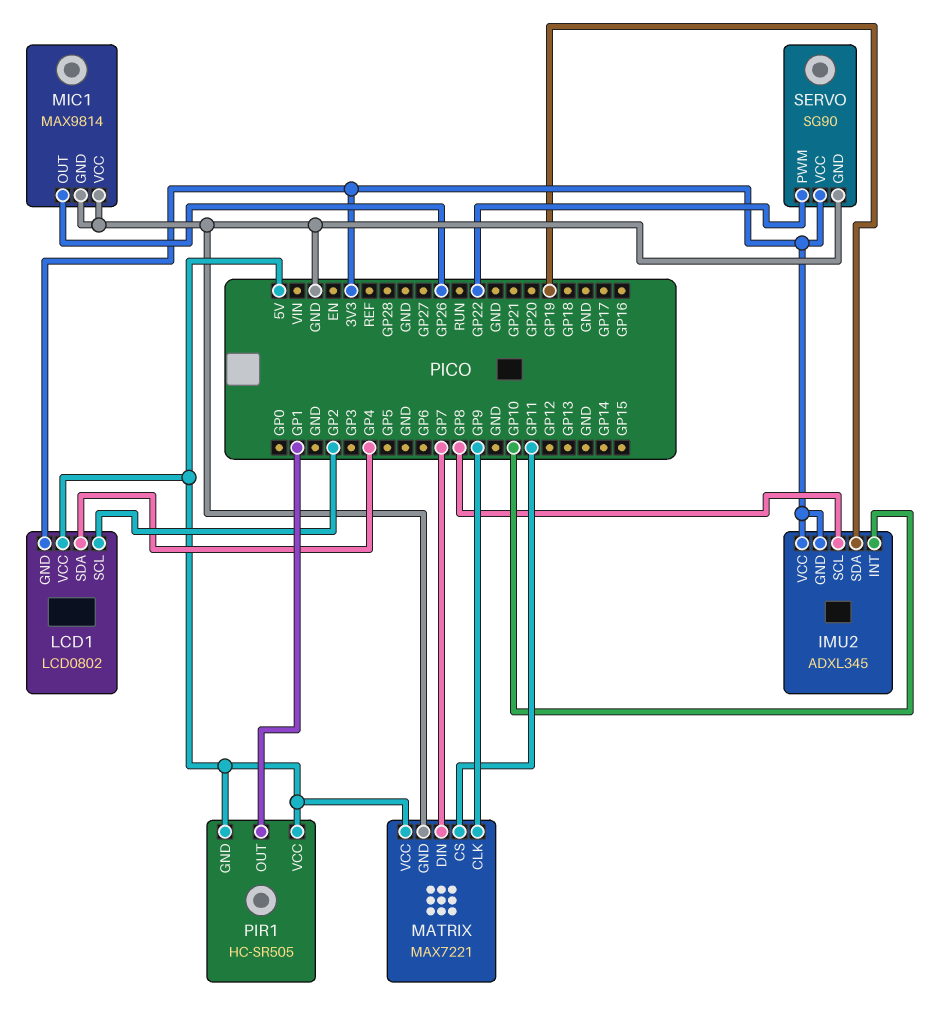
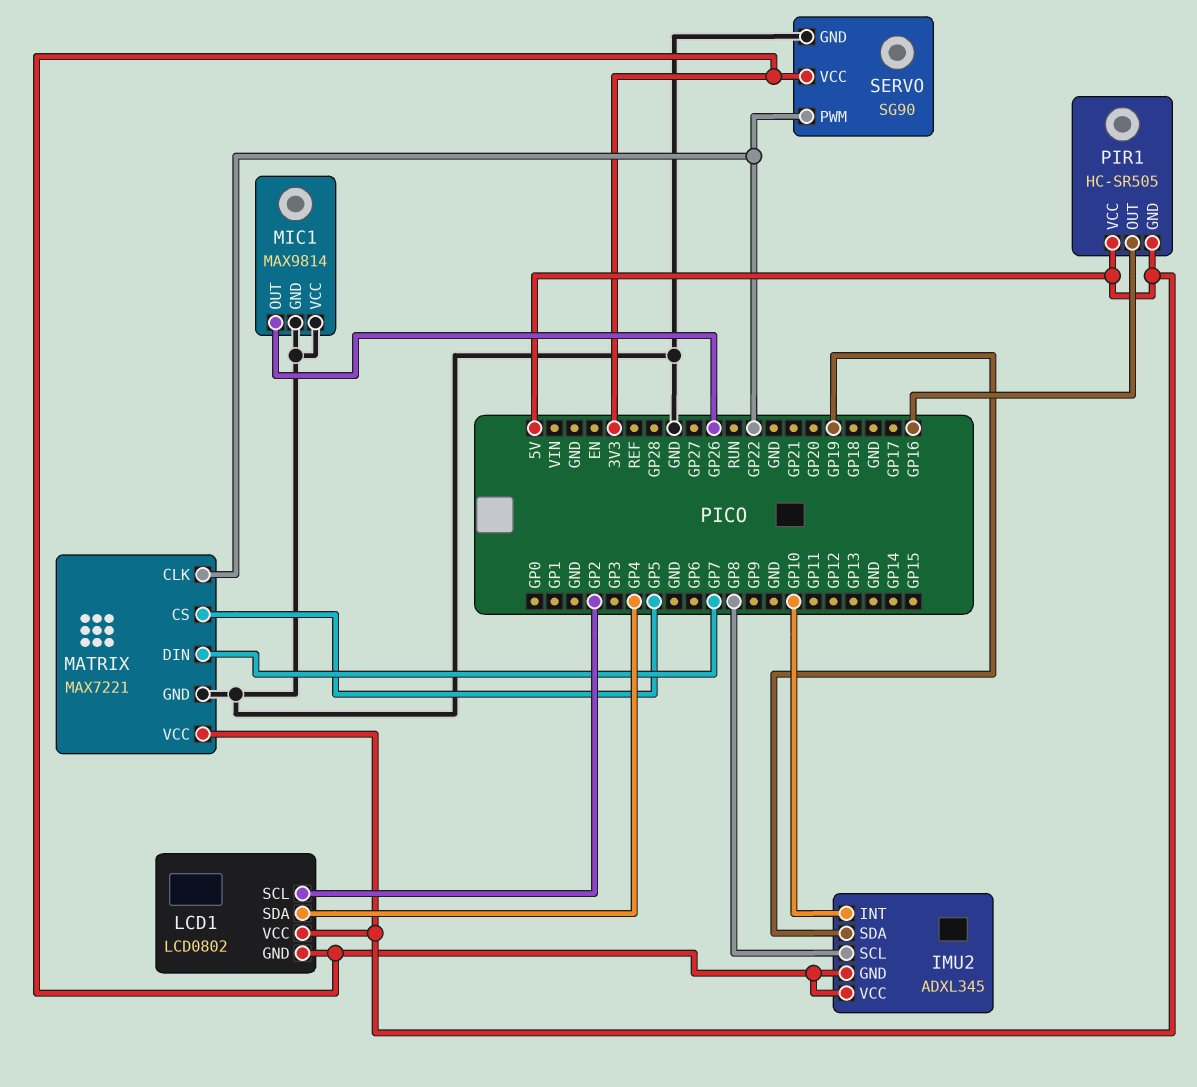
MATRIX pin CLK: GP9 -> GP22
MATRIX pin CS: GP11 -> GP5
PIR1 pin OUT: GP1 -> GP16

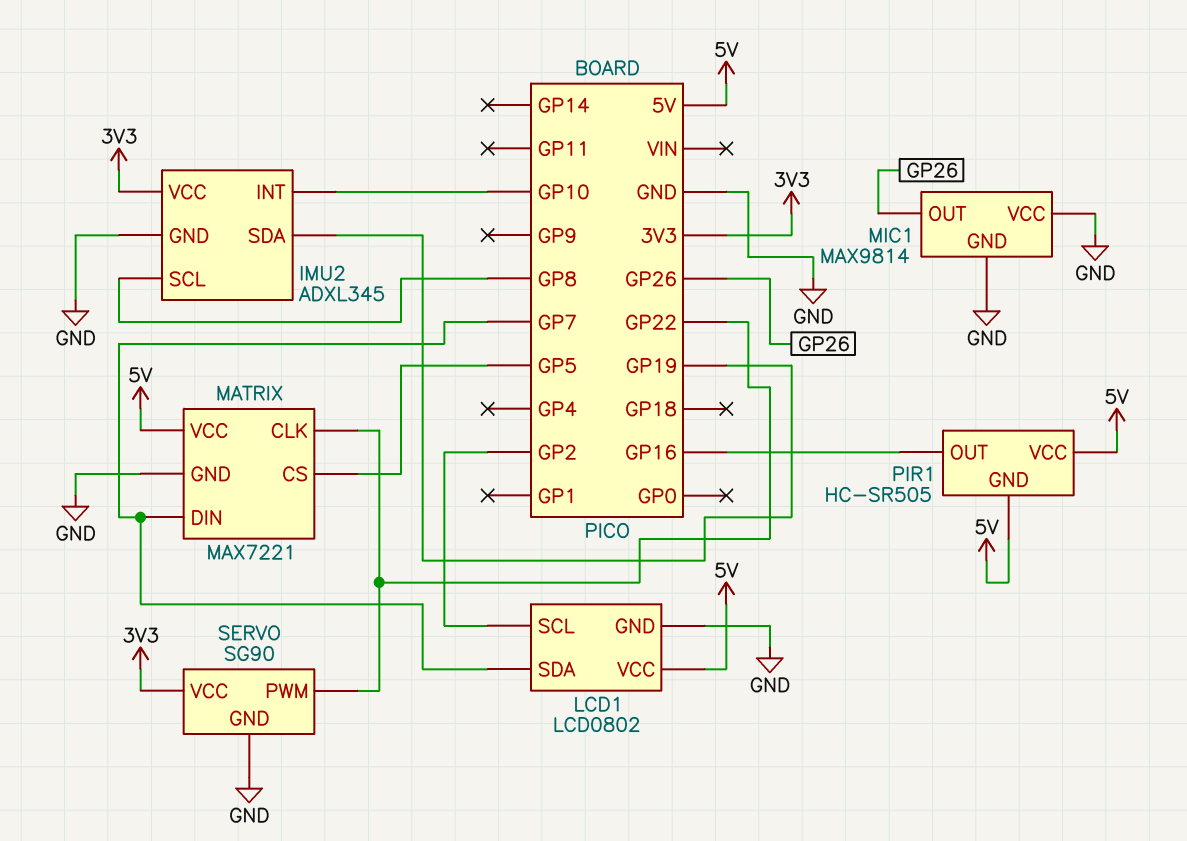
IMU2 pin GND: 3V3 -> GND
LCD1 pin GND: 3V3 -> GND
LCD1 pin SDA: GP4 -> GP7

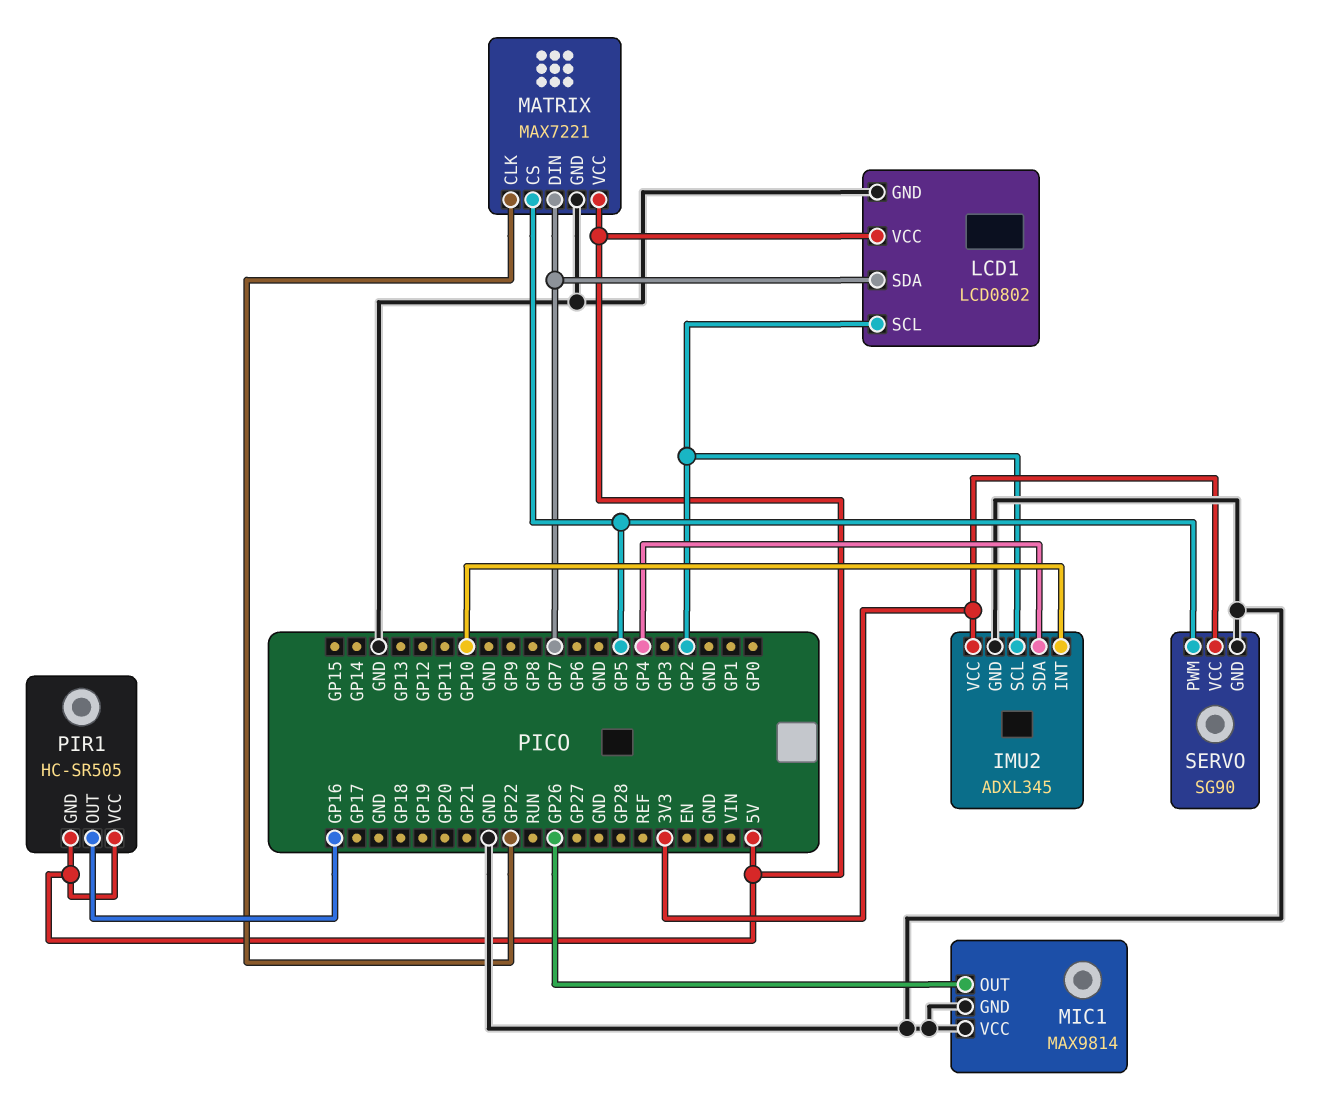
IMU2 pin SCL: GP8 -> GP2
IMU2 pin SDA: GP19 -> GP4
SERVO pin PWM: GP22 -> GP5

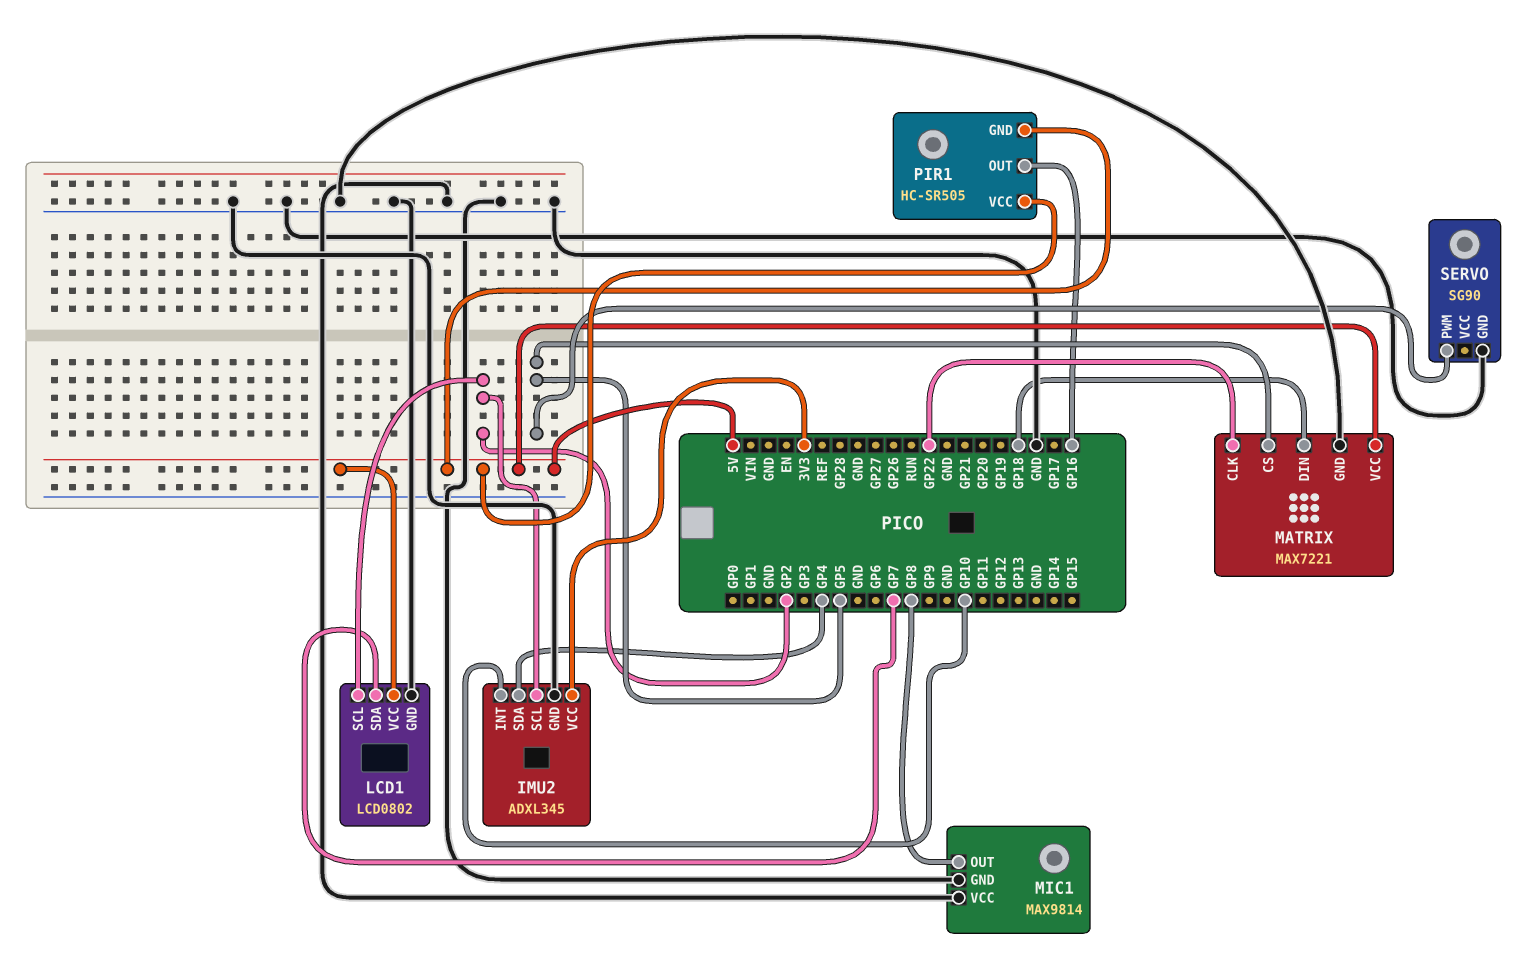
MATRIX pin DIN: GP7 -> GP18
MIC1 pin OUT: GP26 -> GP8
SERVO pin VCC: 3V3 -> none

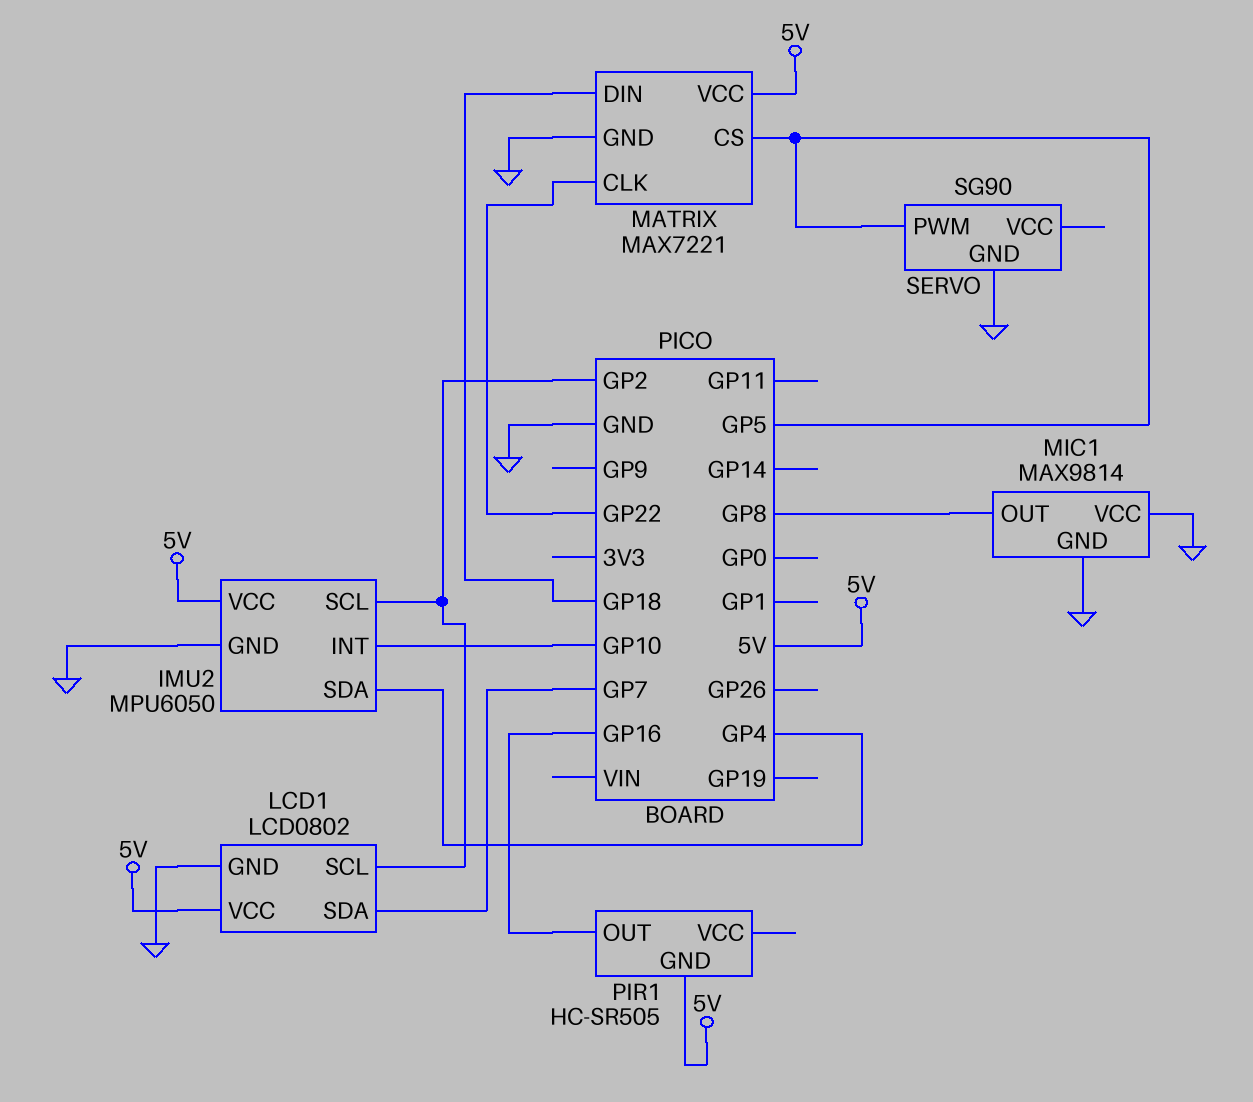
IMU2: ADXL345 -> MPU6050
IMU2 pin VCC: 3V3 -> 5V
PIR1 pin VCC: 5V -> none

